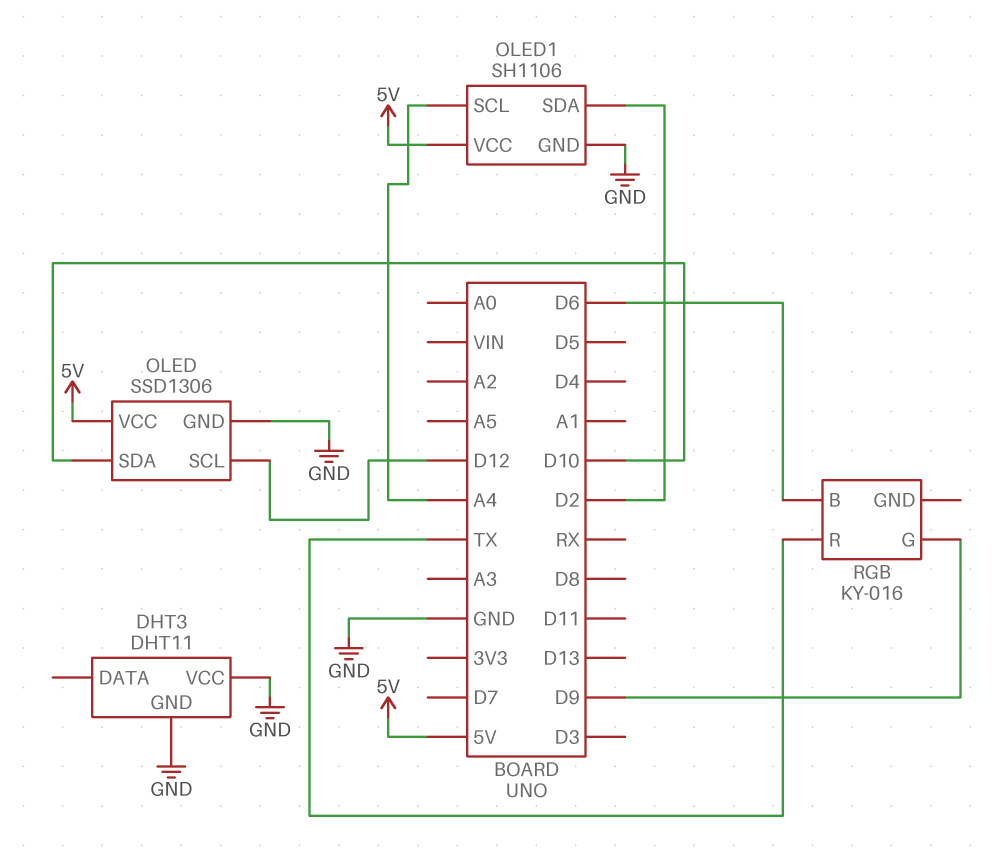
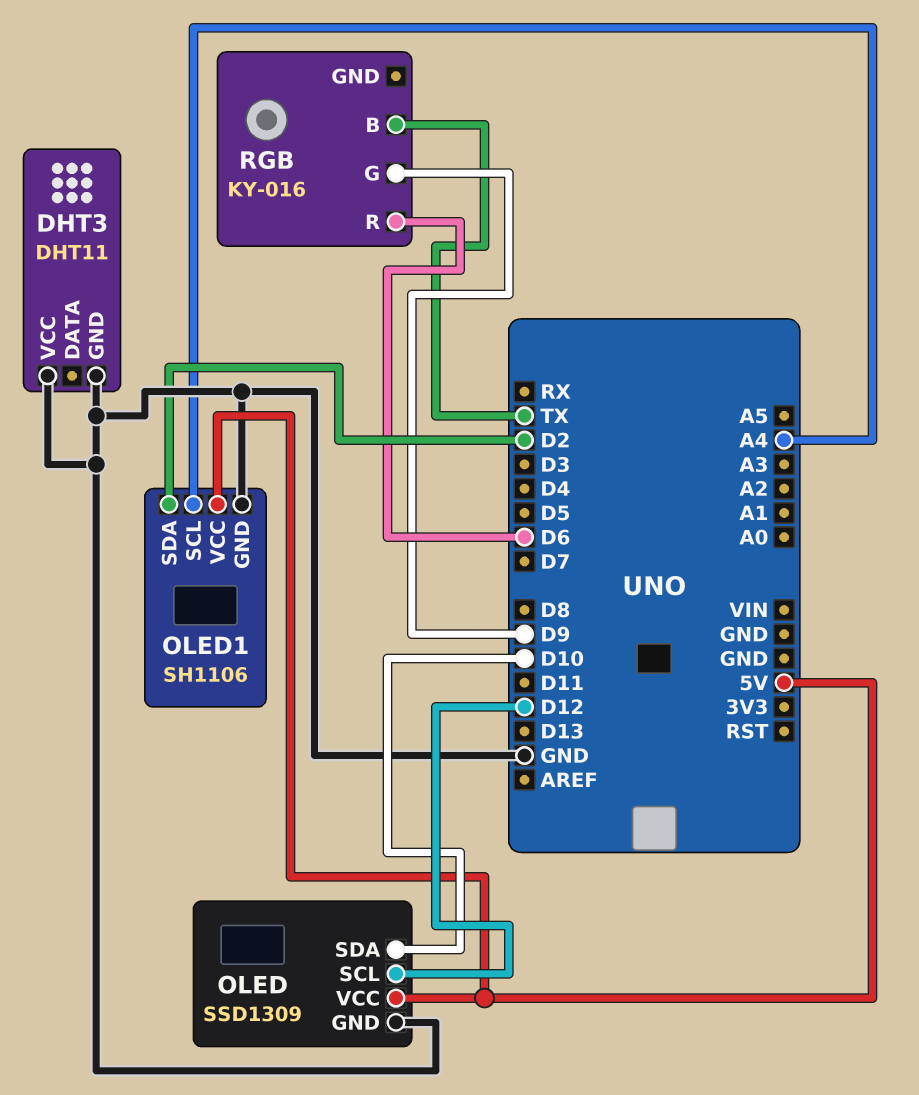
OLED: SSD1306 -> SSD1309
RGB pin B: D6 -> TX
RGB pin R: TX -> D6

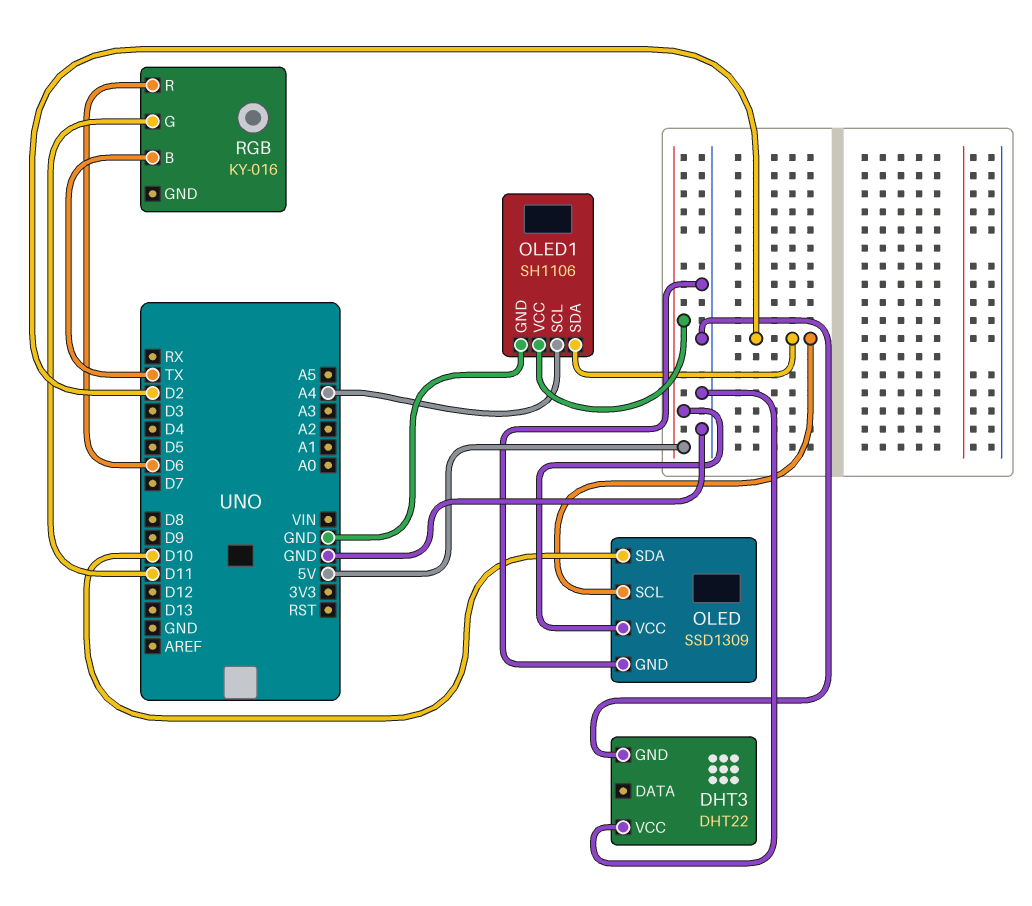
DHT3: DHT11 -> DHT22
OLED pin SCL: D12 -> D2
RGB pin G: D9 -> D11

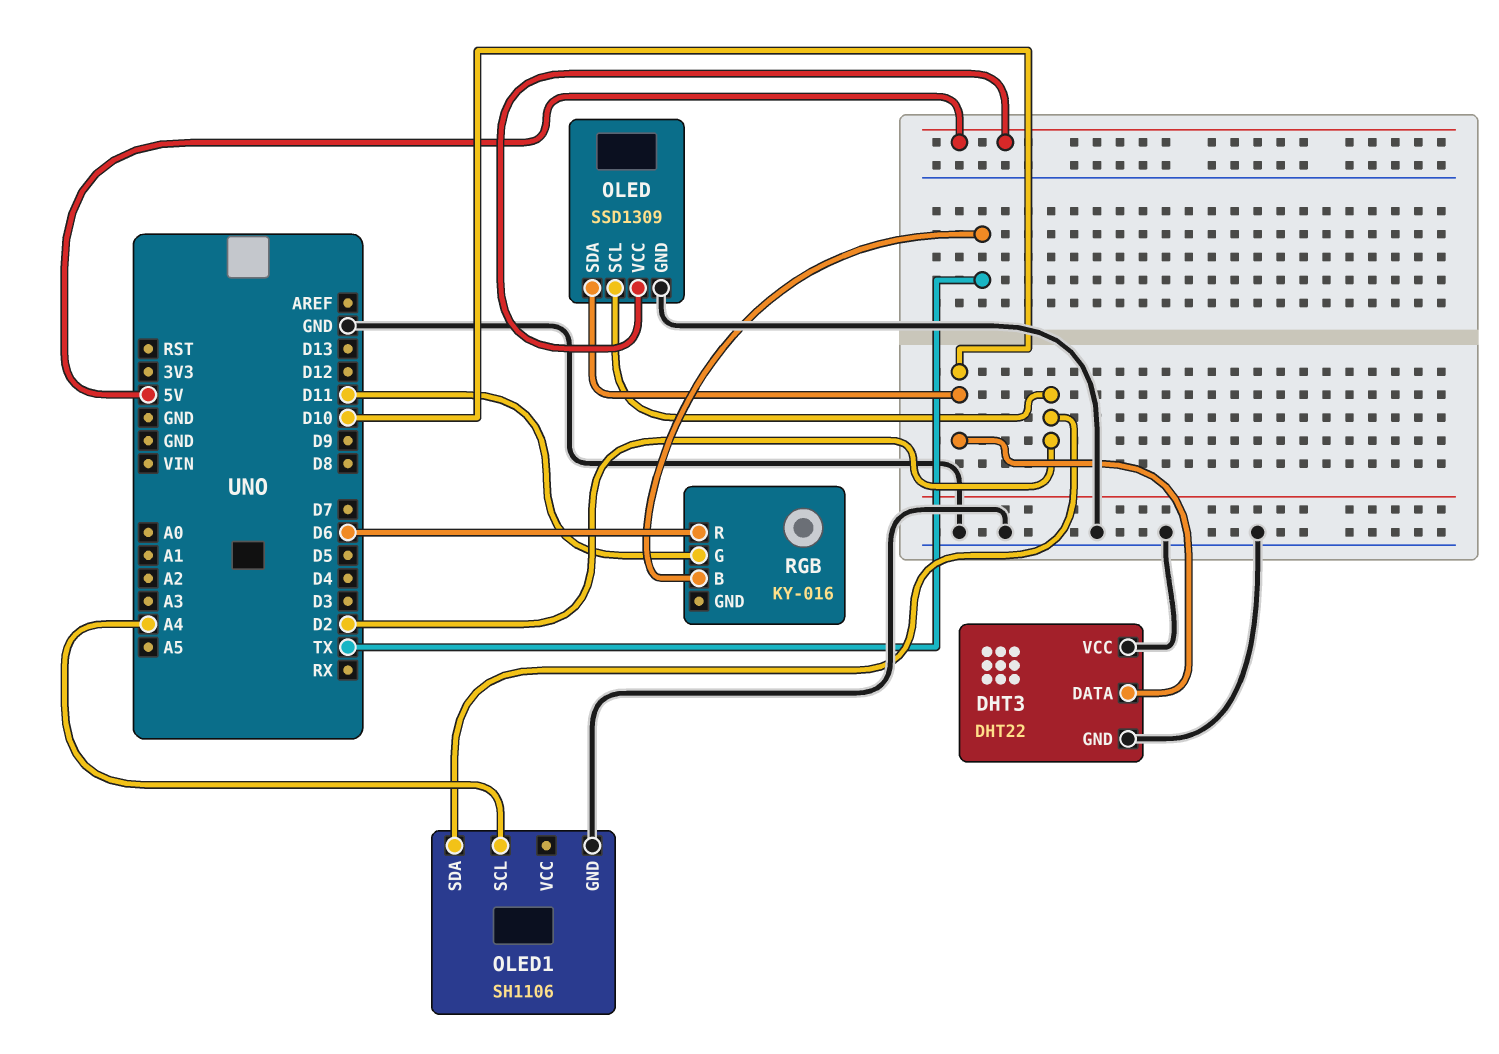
DHT3 pin DATA: none -> D10
OLED1 pin VCC: 5V -> none

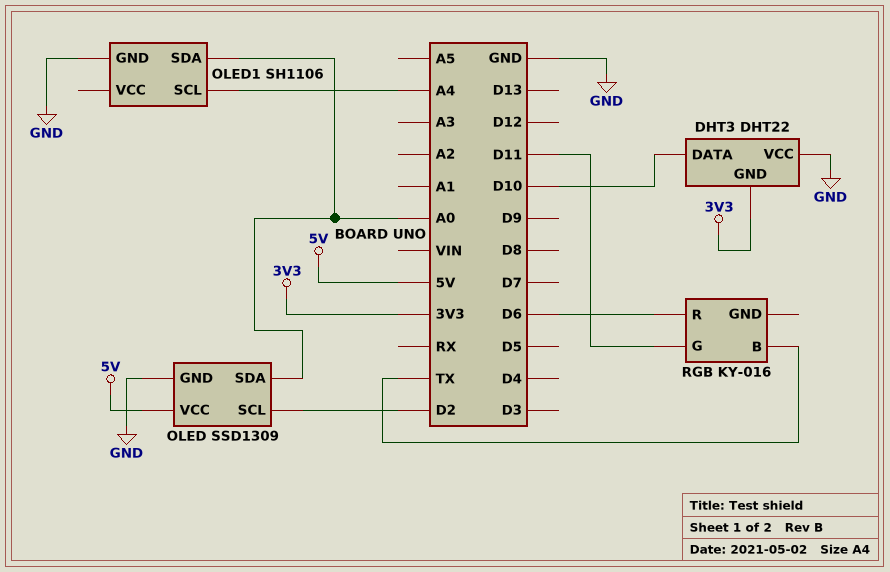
DHT3 pin GND: GND -> 3V3
OLED pin SDA: D10 -> A0
OLED1 pin SDA: D2 -> A0

